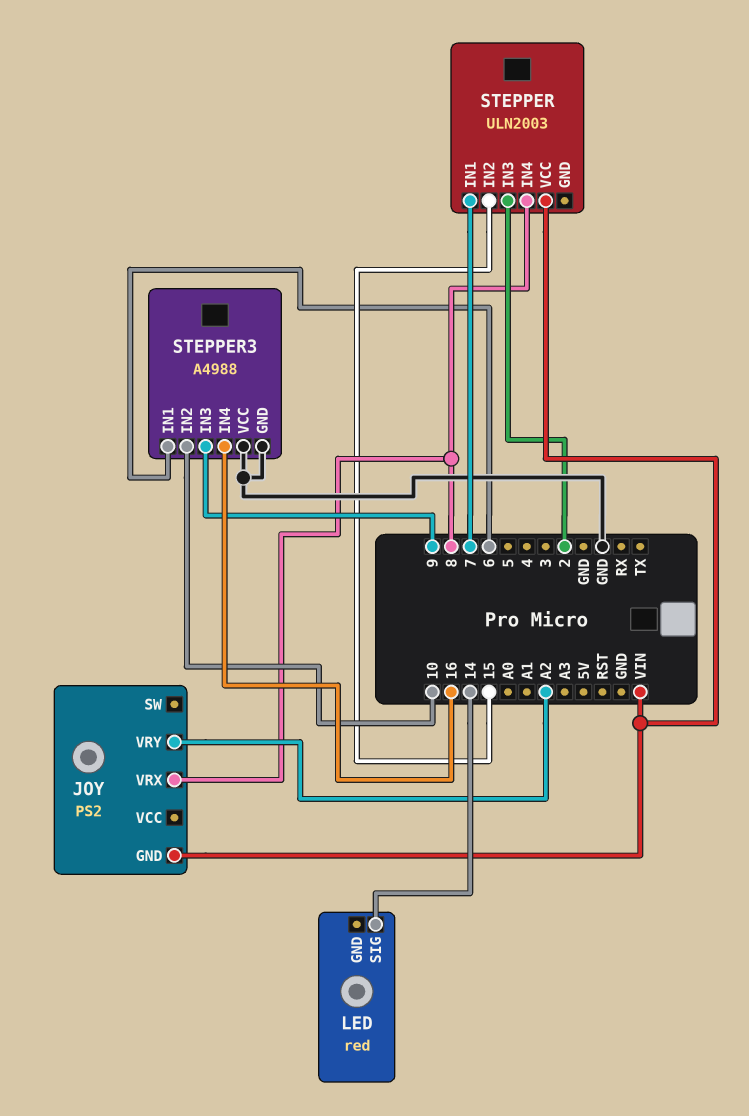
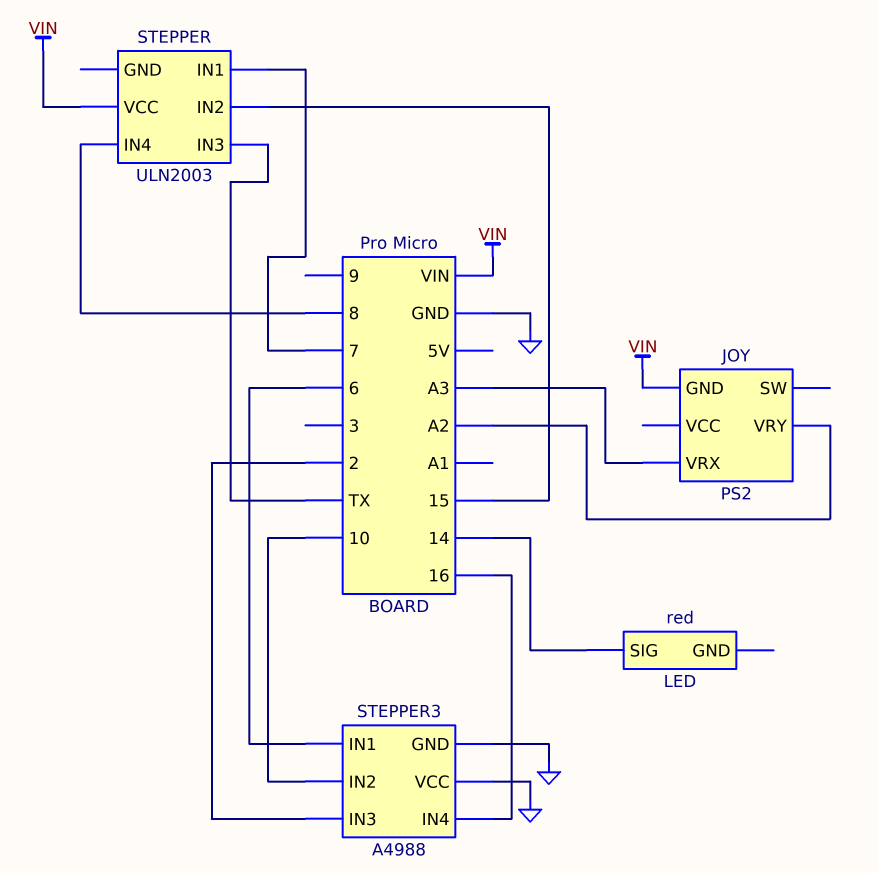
JOY pin VRX: 8 -> A3
STEPPER pin IN3: 2 -> TX
STEPPER3 pin IN3: 9 -> 2

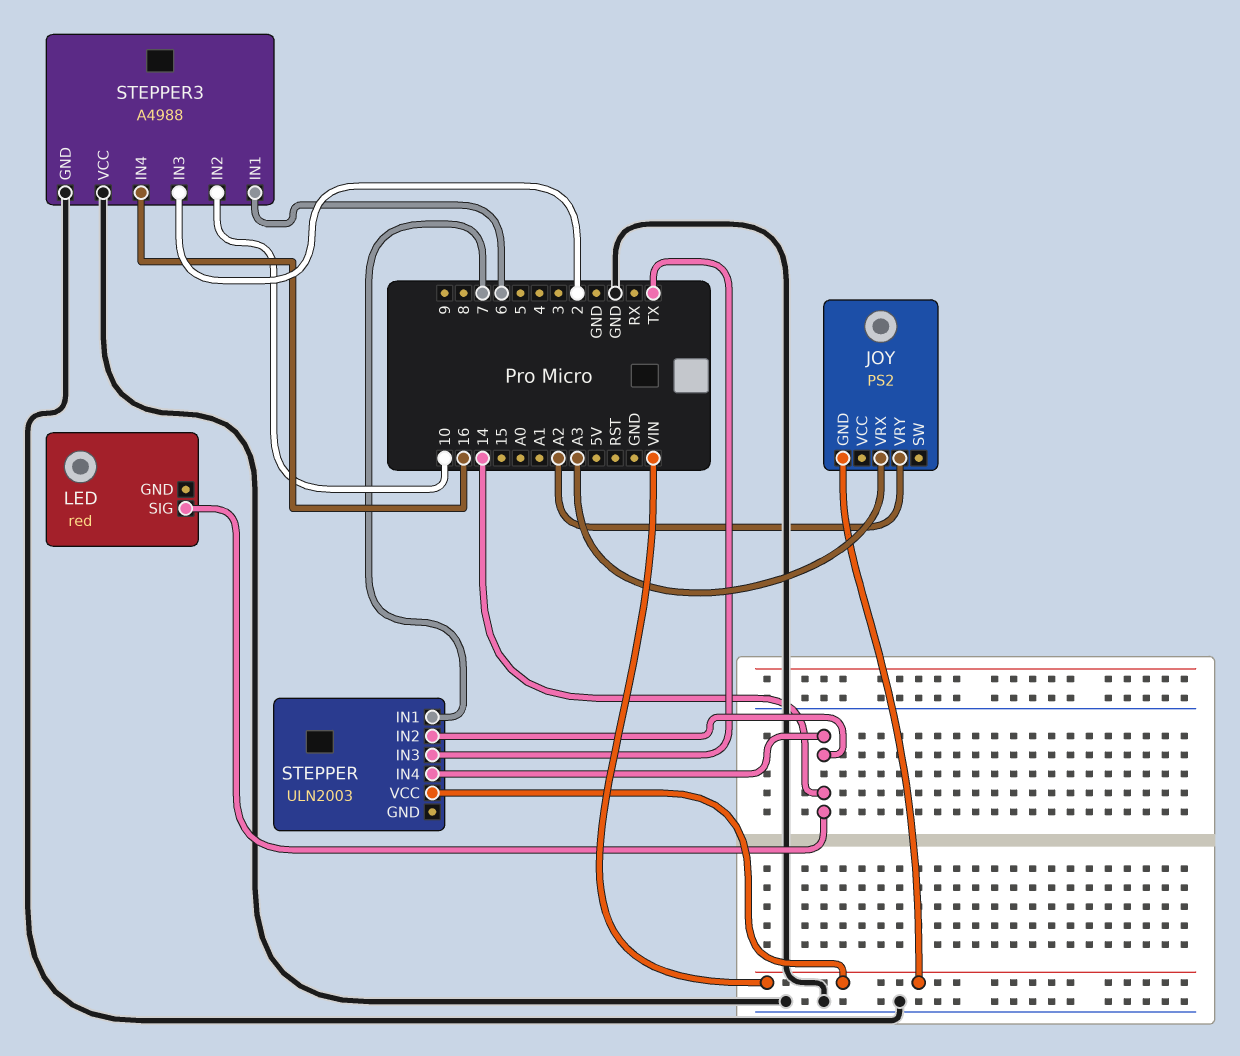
STEPPER pin IN2: 15 -> 14
STEPPER pin IN4: 8 -> 14

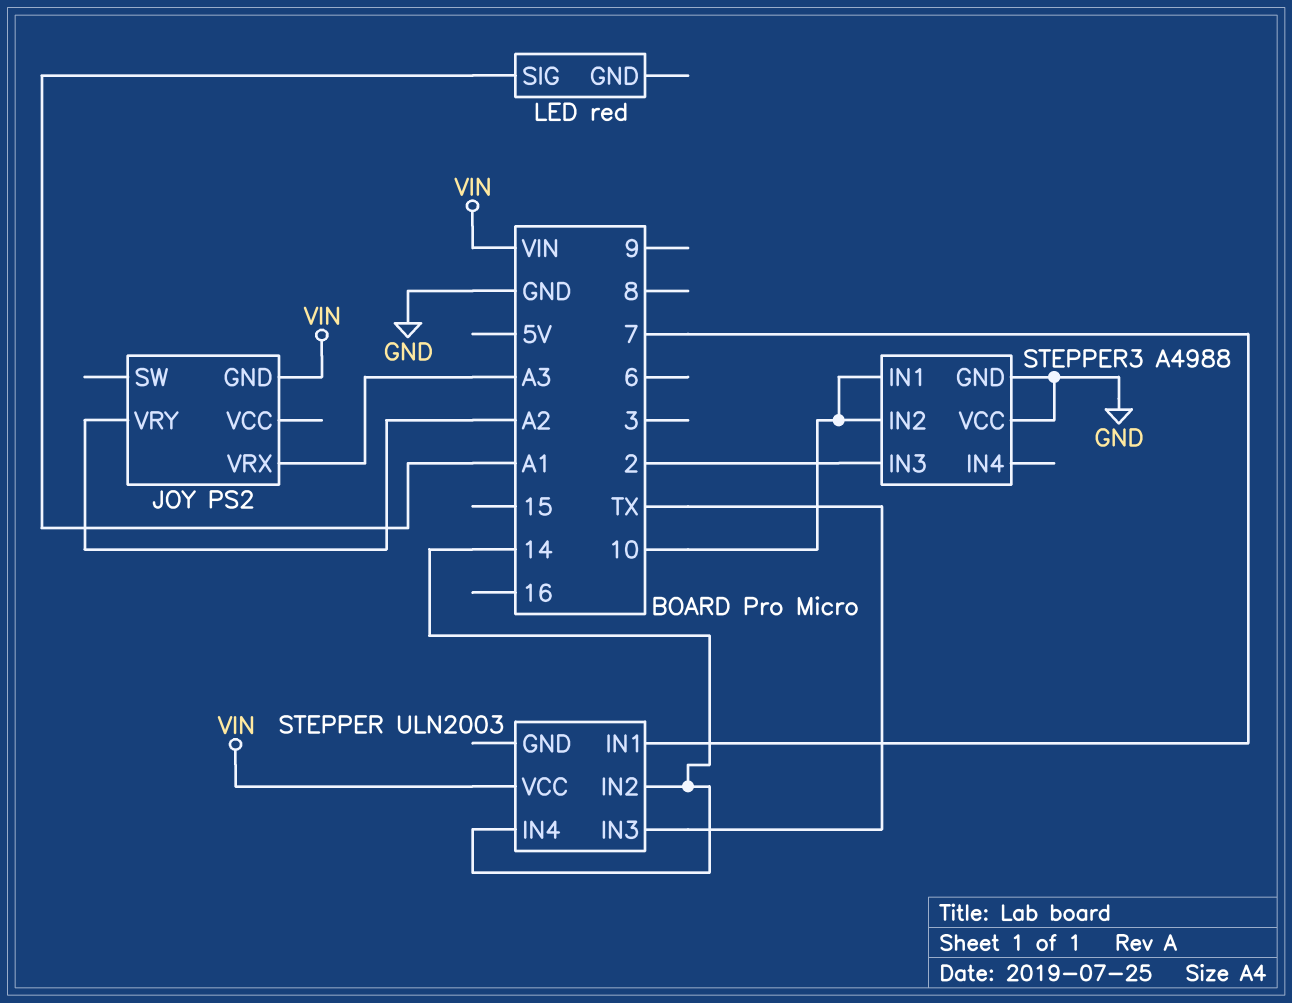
LED pin SIG: 14 -> A1
STEPPER3 pin IN1: 6 -> 10
STEPPER3 pin IN4: 16 -> none

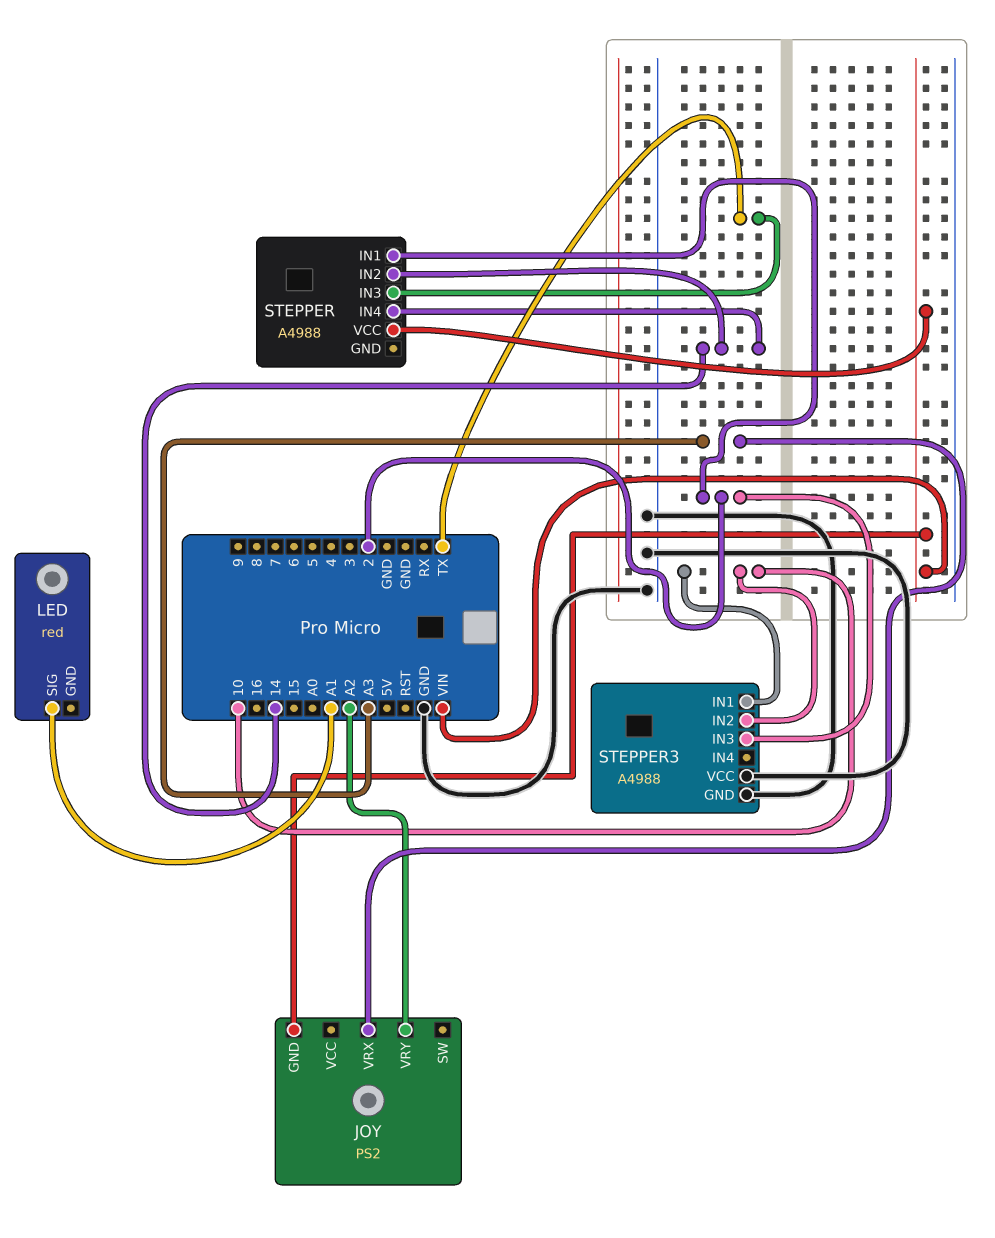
STEPPER: ULN2003 -> A4988
STEPPER pin IN1: 7 -> 2

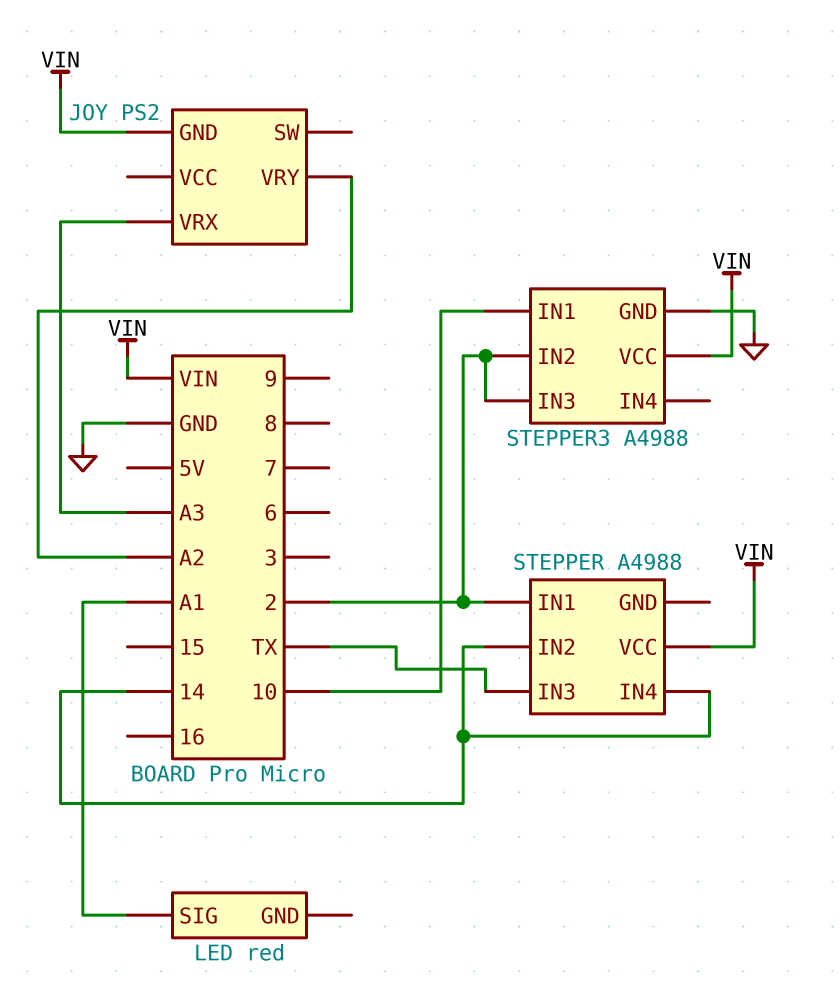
STEPPER3 pin IN2: 10 -> 2
STEPPER3 pin VCC: GND -> VIN

